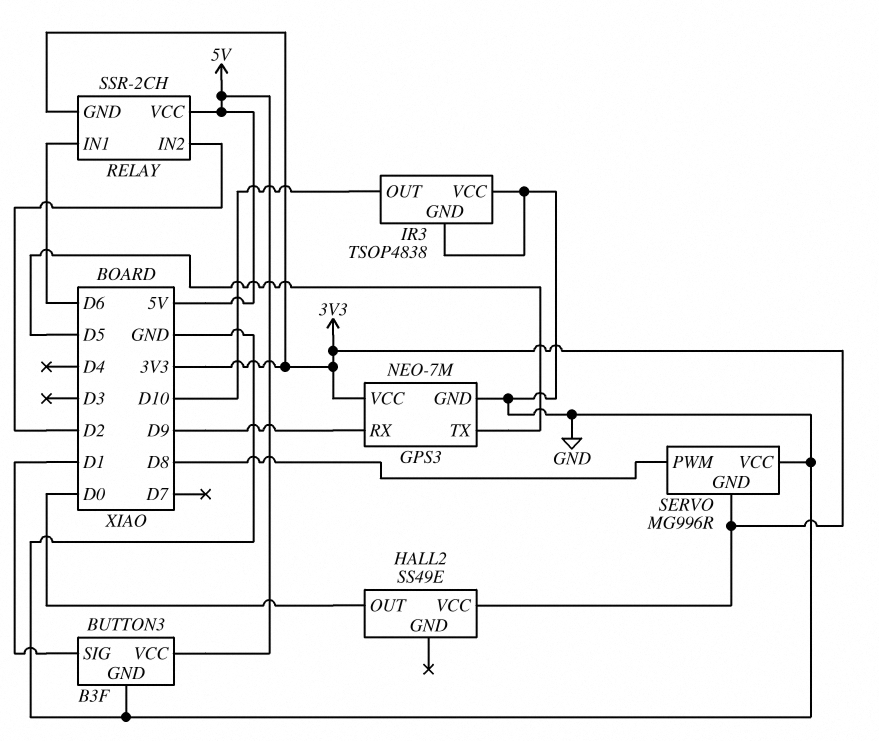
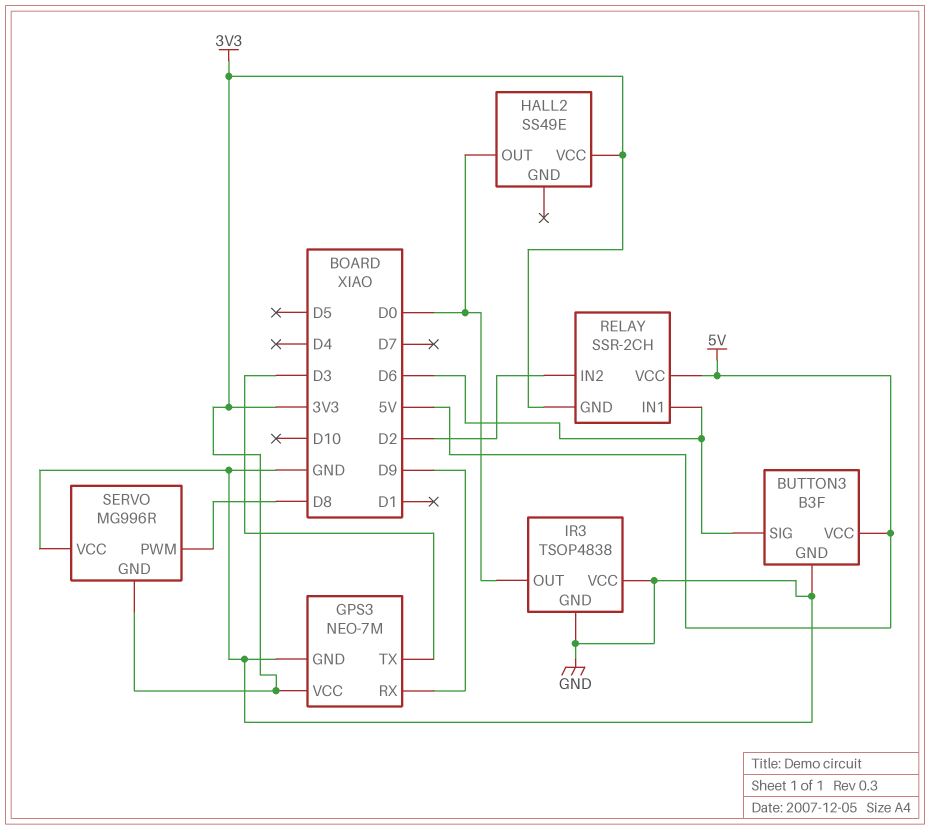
BUTTON3 pin SIG: D1 -> D6
GPS3 pin TX: D5 -> D3
IR3 pin OUT: D10 -> D0

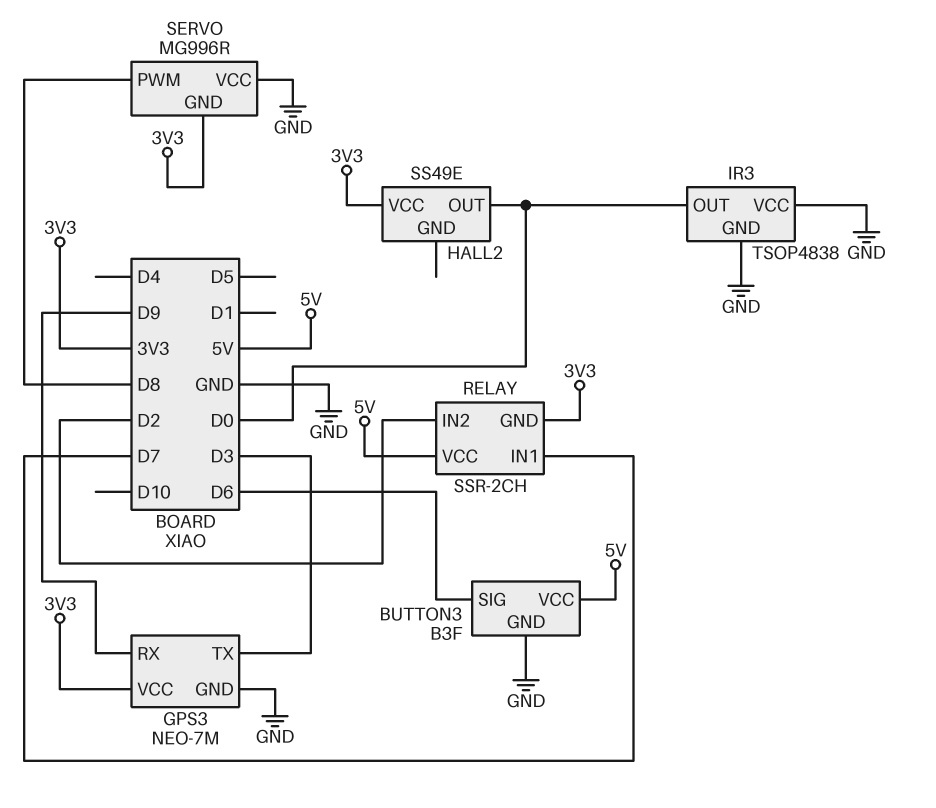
RELAY pin IN1: D6 -> D7

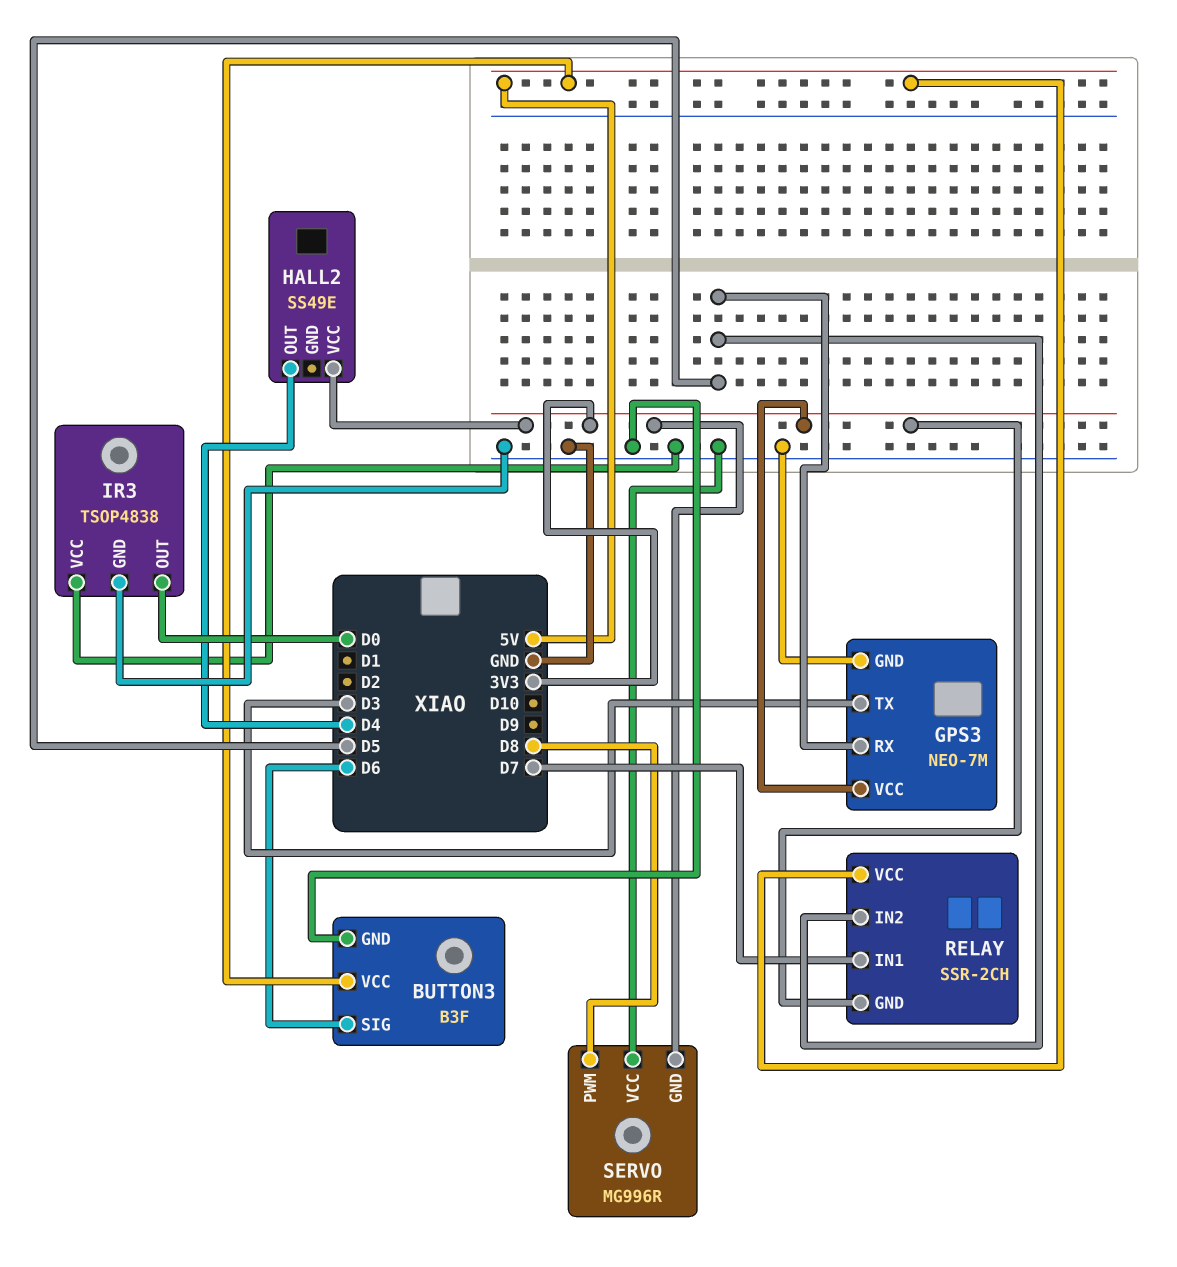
GPS3 pin RX: D9 -> D5
HALL2 pin OUT: D0 -> D4
RELAY pin IN2: D2 -> D5

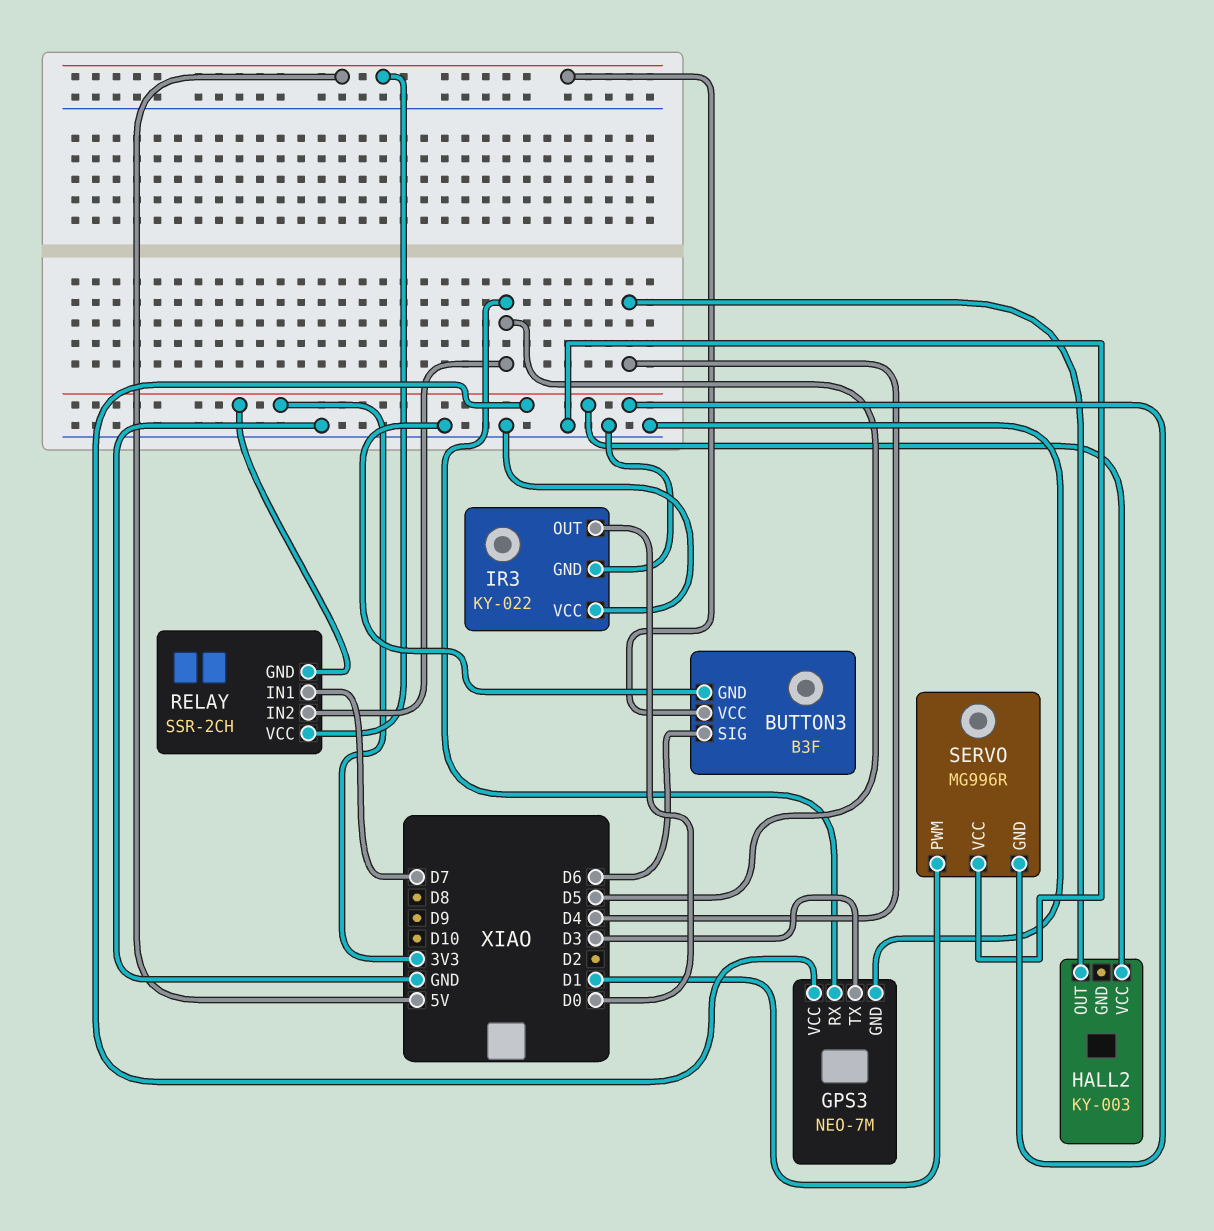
HALL2: SS49E -> KY-003
IR3: TSOP4838 -> KY-022
SERVO pin PWM: D8 -> D1

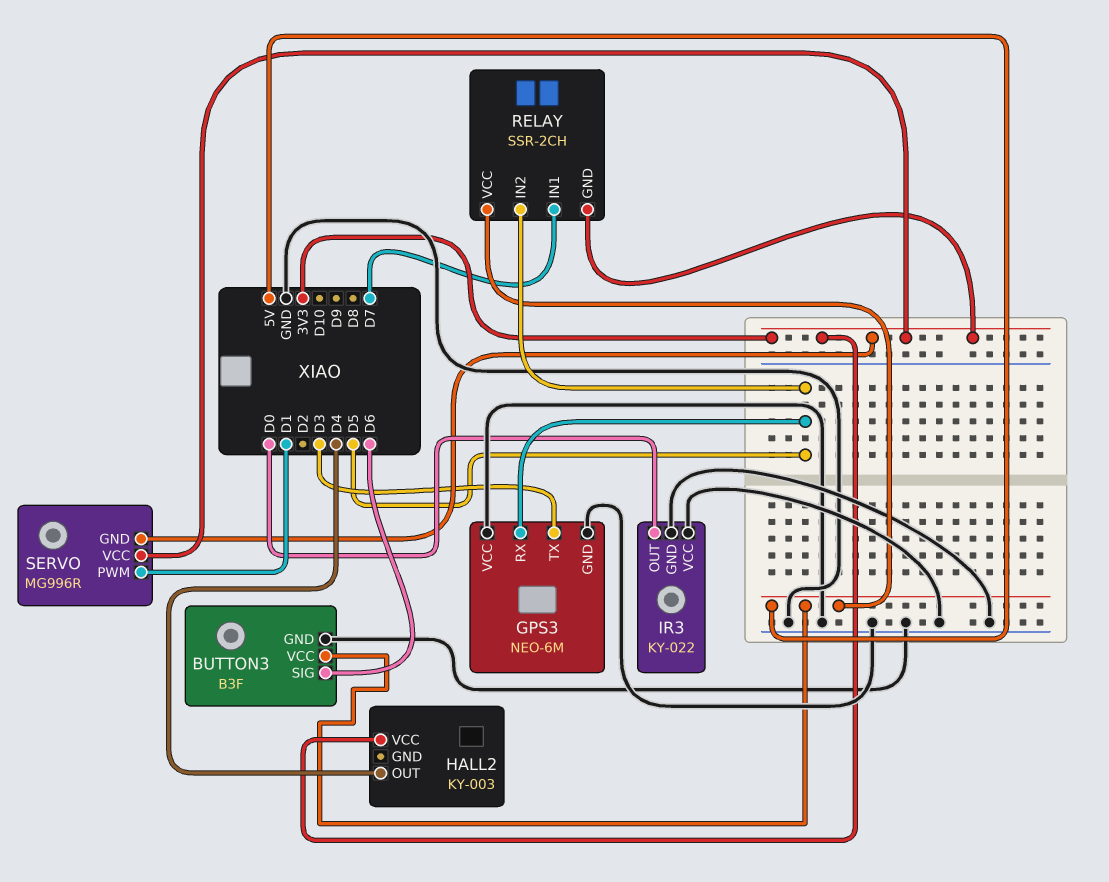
GPS3: NEO-7M -> NEO-6M
GPS3 pin VCC: 3V3 -> GND
SERVO pin VCC: GND -> 3V3

